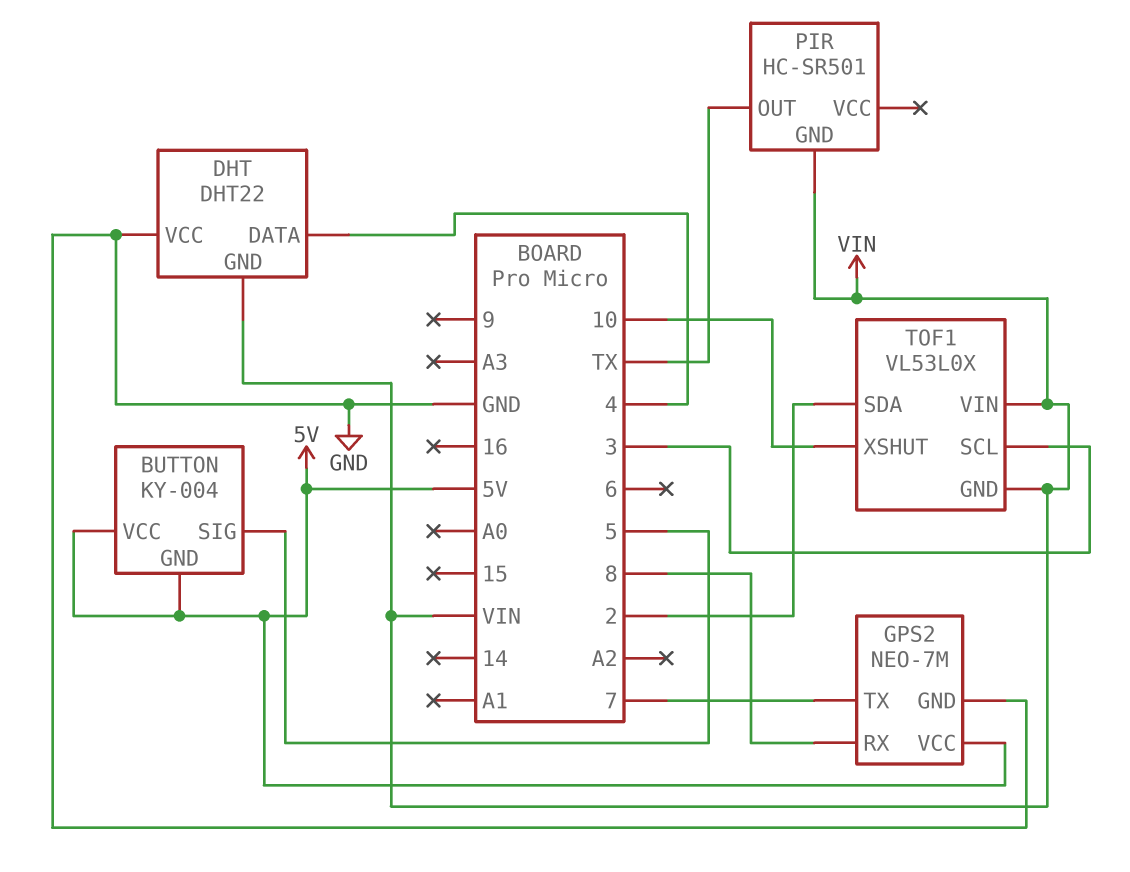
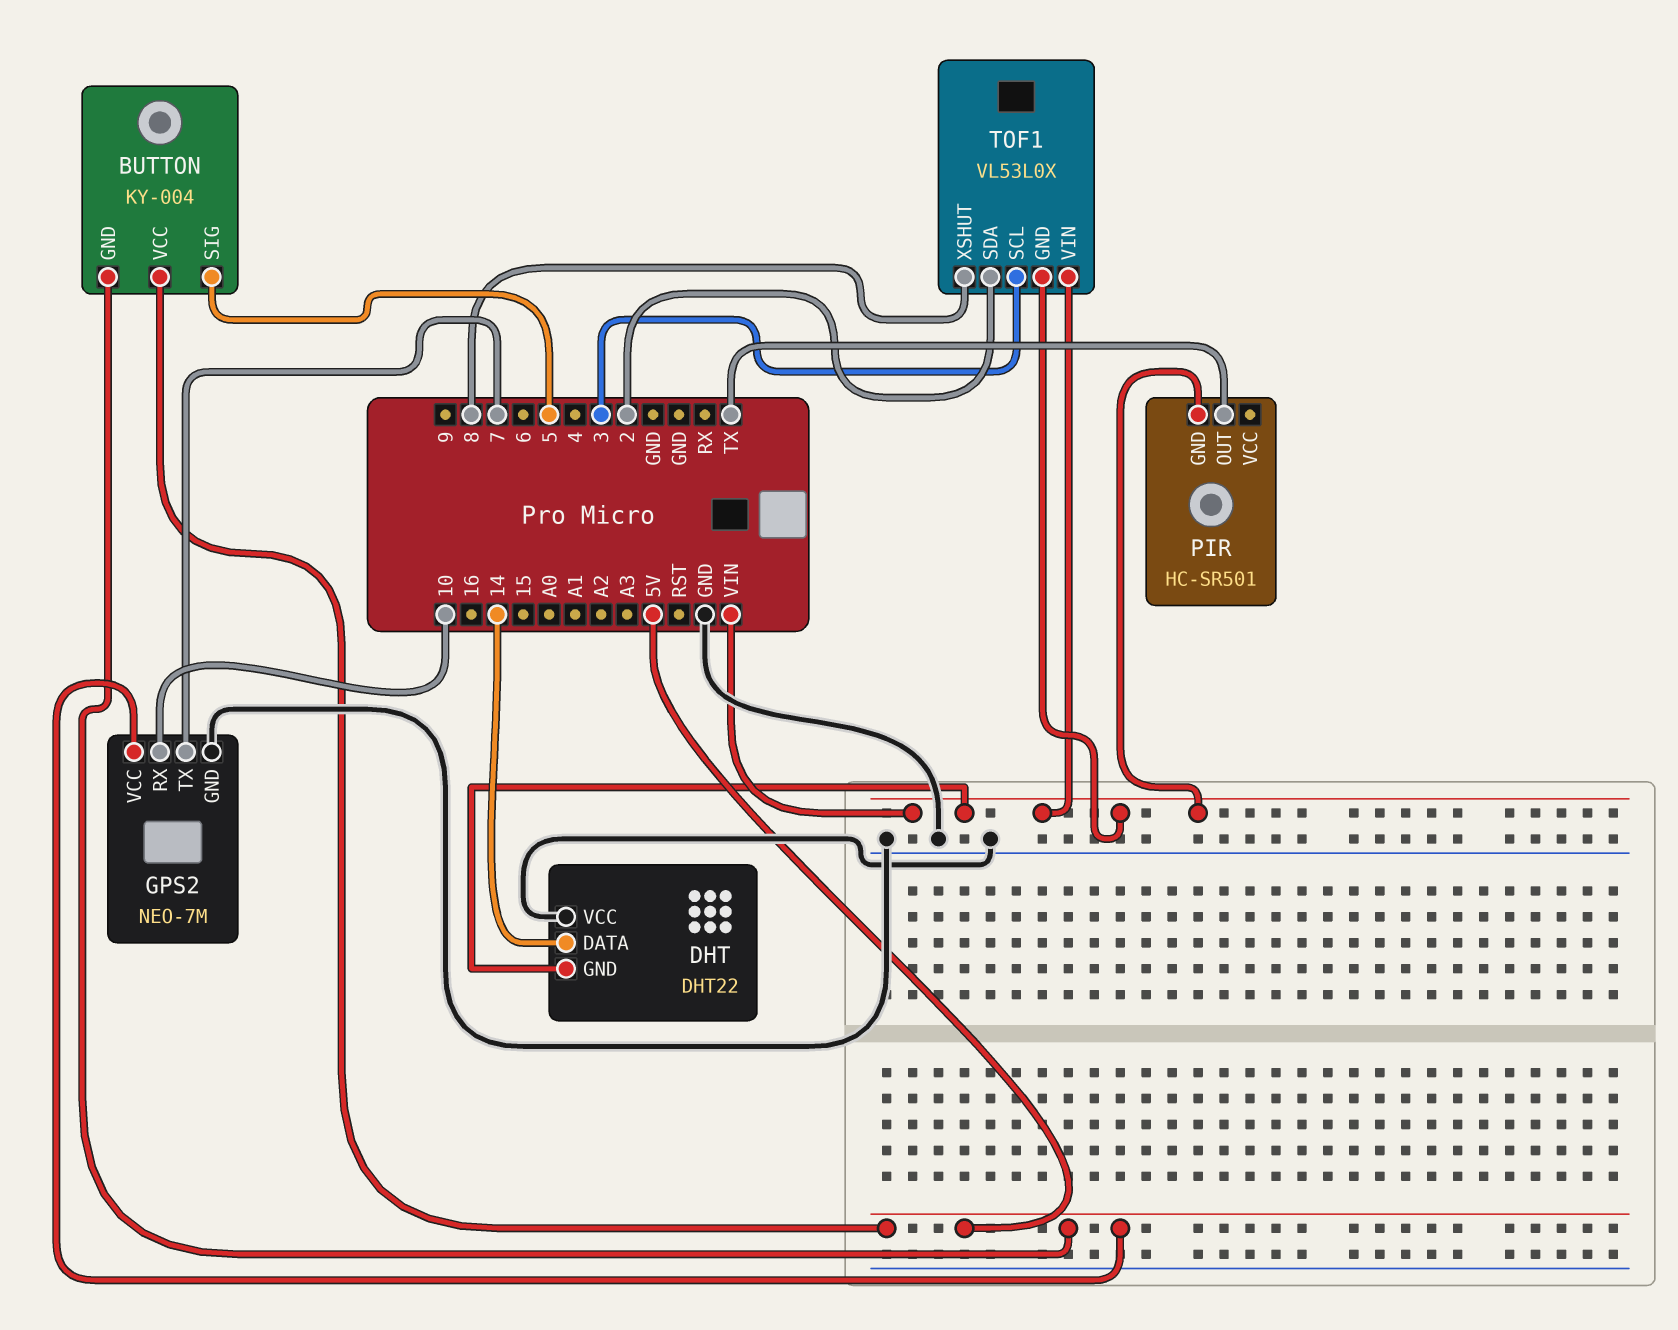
DHT pin DATA: 4 -> 14
GPS2 pin RX: 8 -> 10
TOF1 pin XSHUT: 10 -> 8

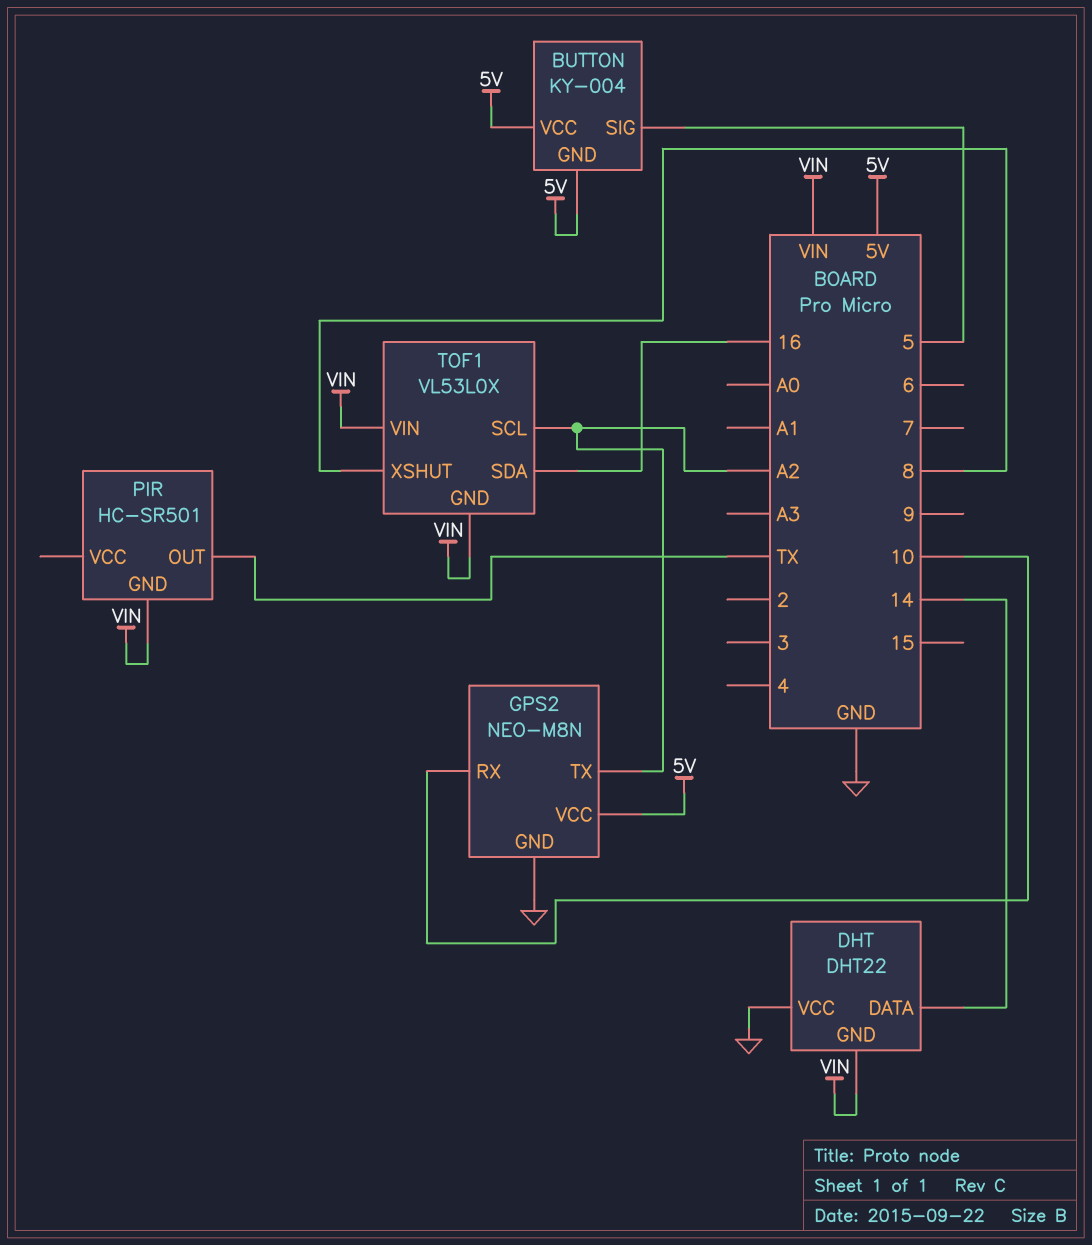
GPS2: NEO-7M -> NEO-M8N
GPS2 pin TX: 7 -> A2
TOF1 pin SCL: 3 -> A2
TOF1 pin SDA: 2 -> 16

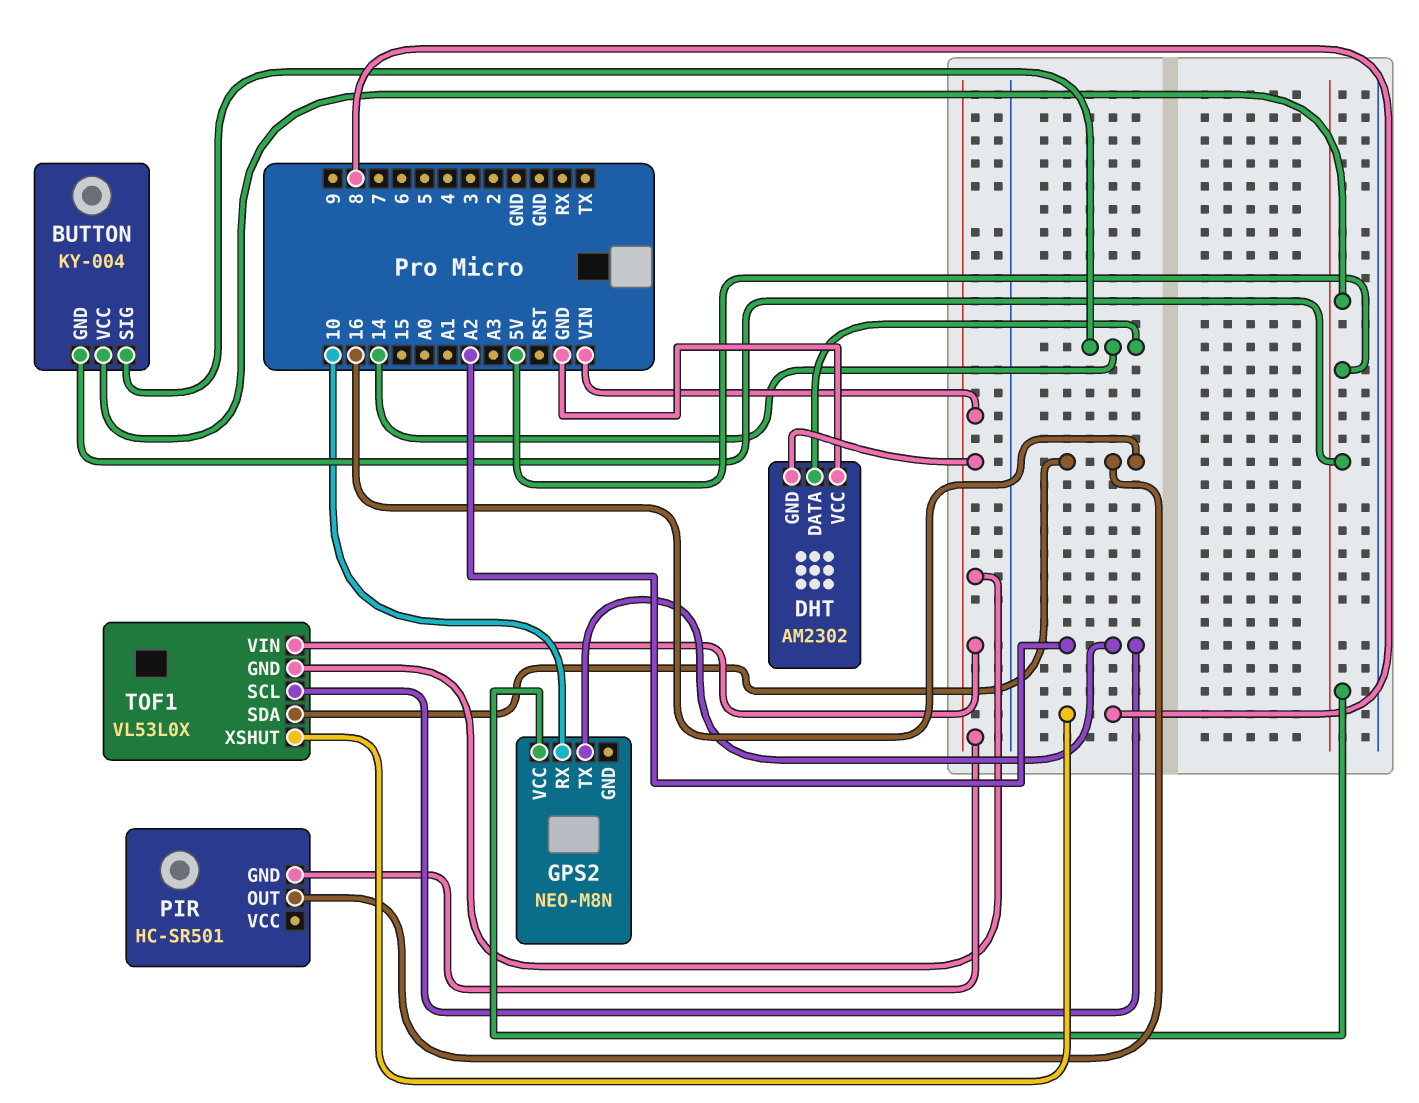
BUTTON pin SIG: 5 -> 14
DHT: DHT22 -> AM2302
GPS2 pin GND: GND -> none
PIR pin OUT: TX -> 16

